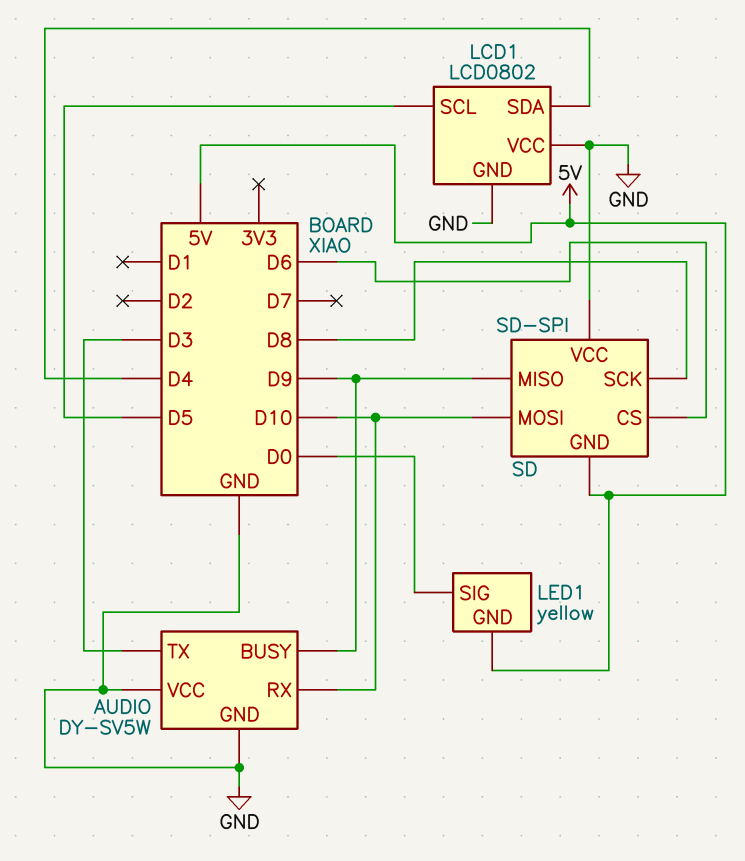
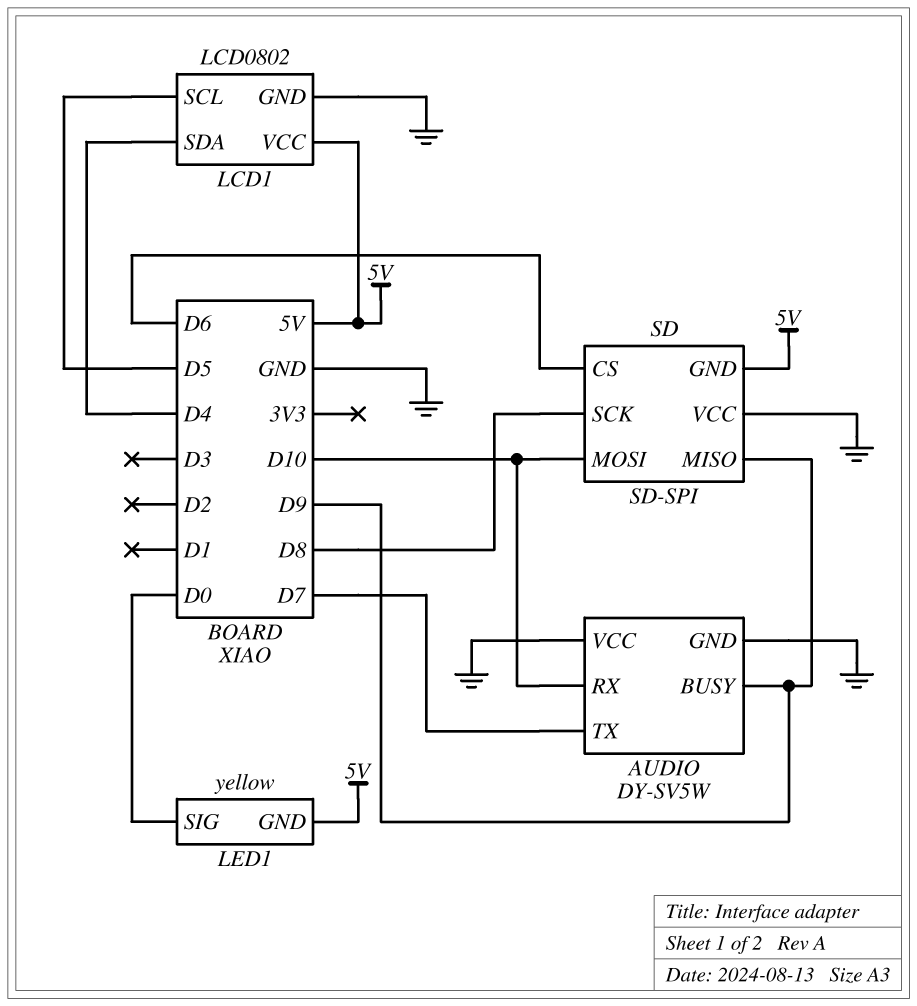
AUDIO pin TX: D3 -> D7
LCD1 pin VCC: GND -> 5V

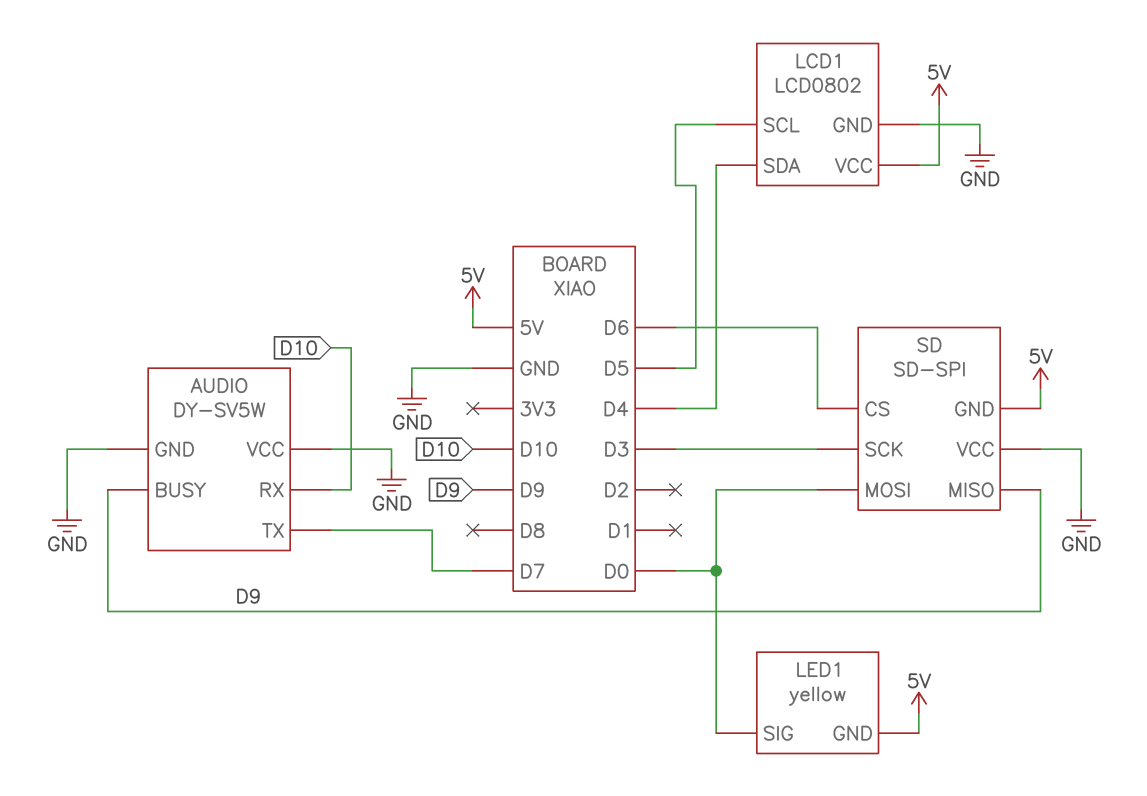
SD pin MOSI: D10 -> D0
SD pin SCK: D8 -> D3

